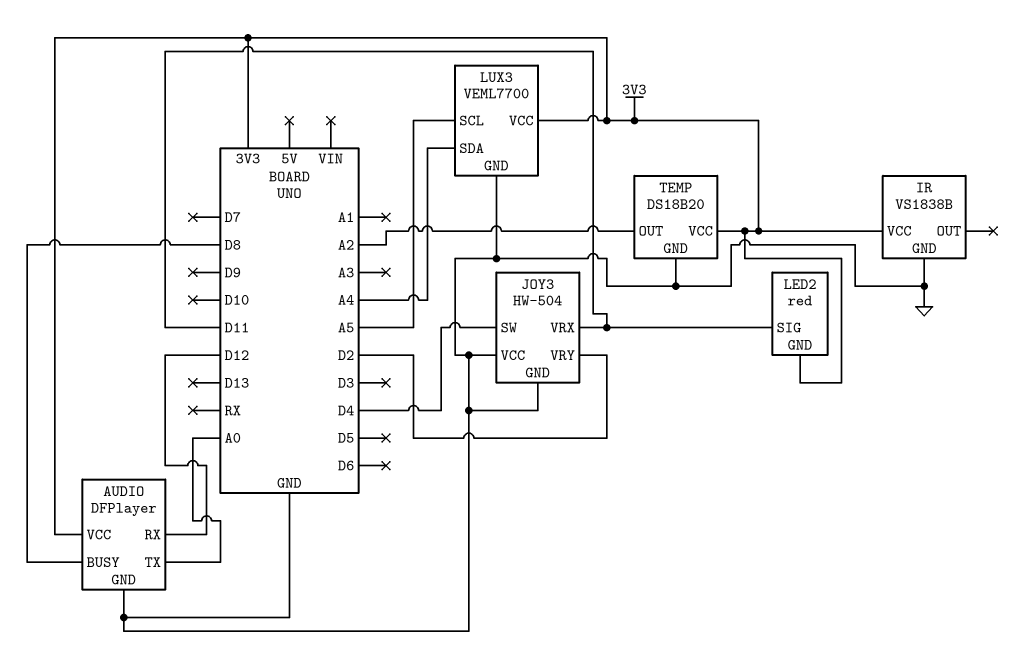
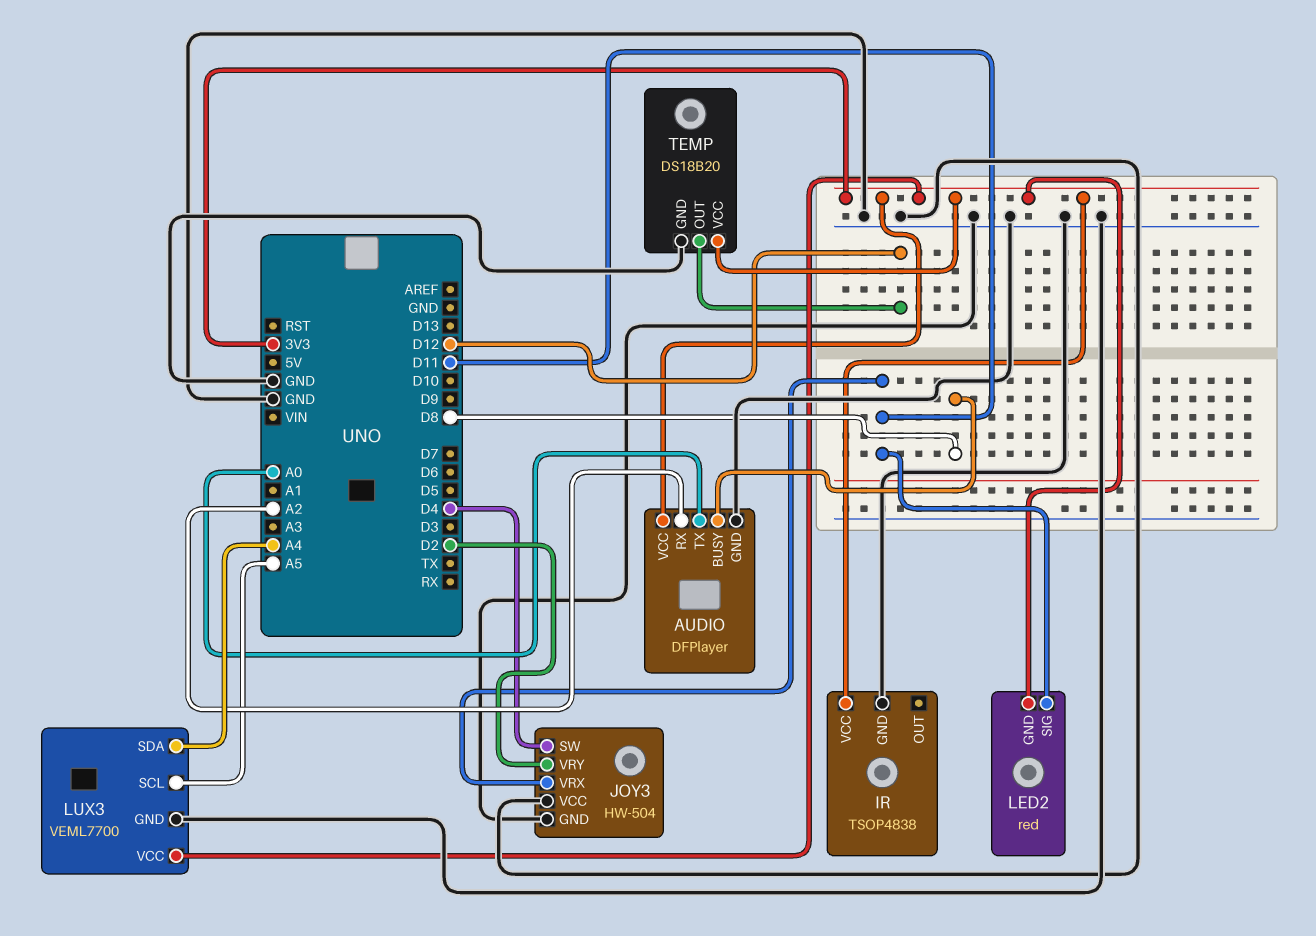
AUDIO pin RX: D12 -> A2
IR: VS1838B -> TSOP4838
TEMP pin OUT: A2 -> D12

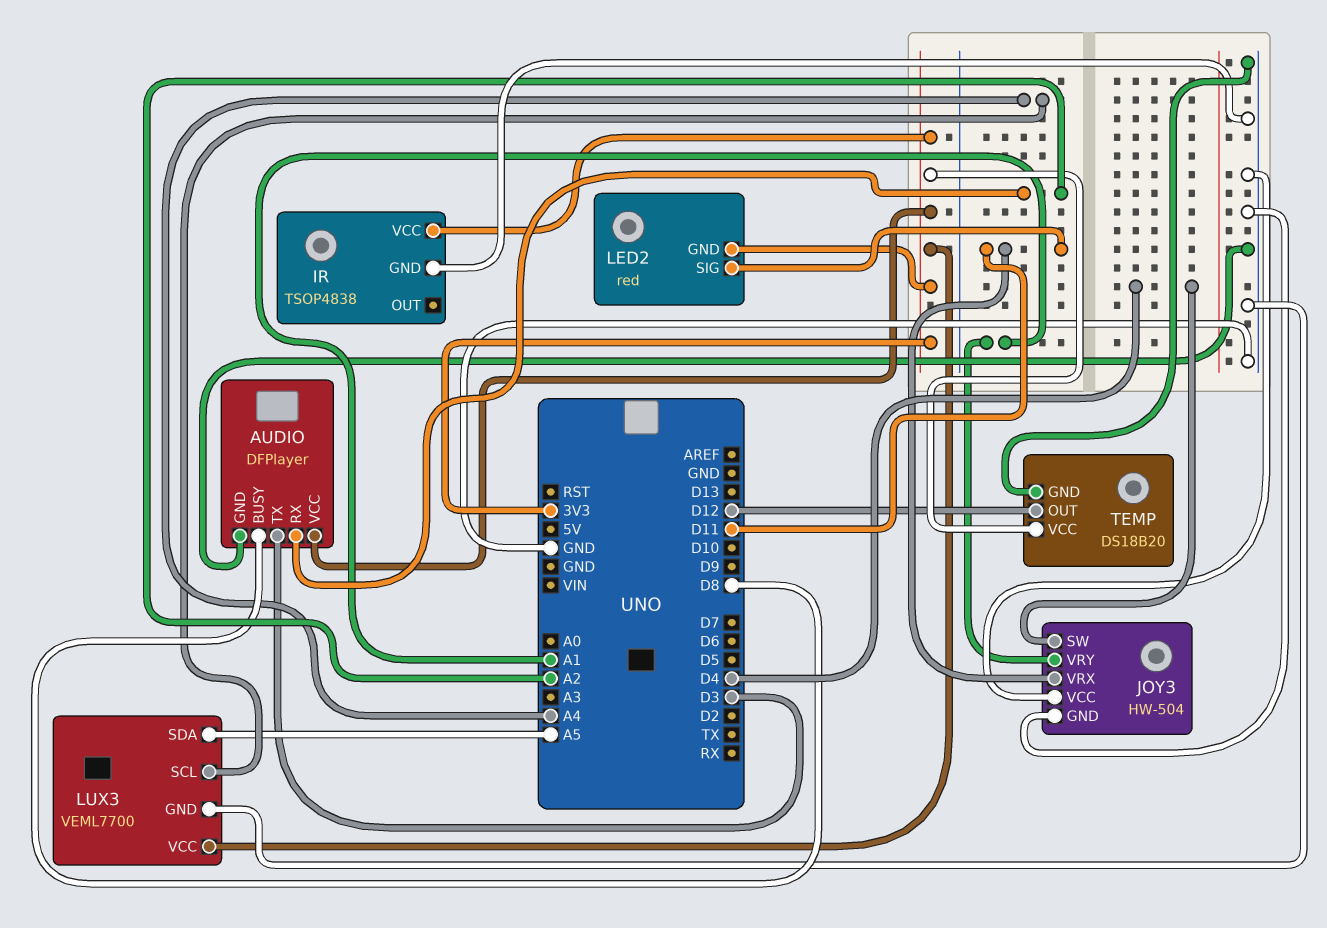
AUDIO pin TX: A0 -> D3
JOY3 pin VRY: D2 -> A1
LUX3 pin SCL: A5 -> A4
LUX3 pin SDA: A4 -> A5

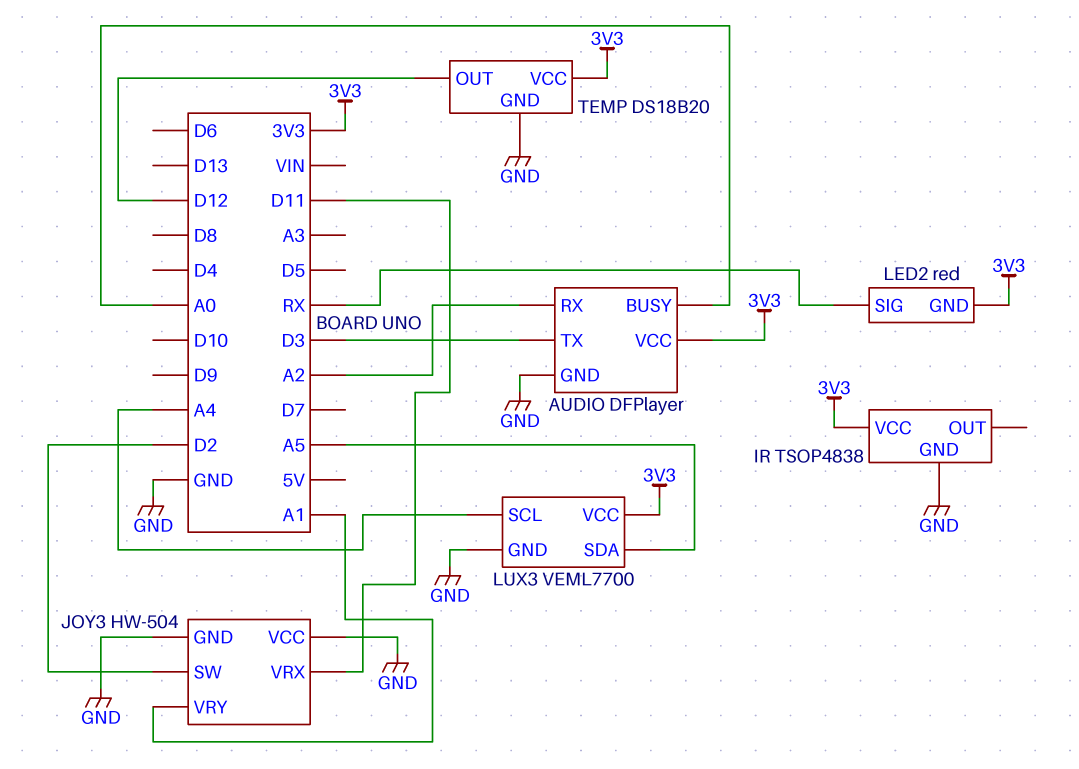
AUDIO pin BUSY: D8 -> A0
JOY3 pin SW: D4 -> D2
LED2 pin SIG: D11 -> RX

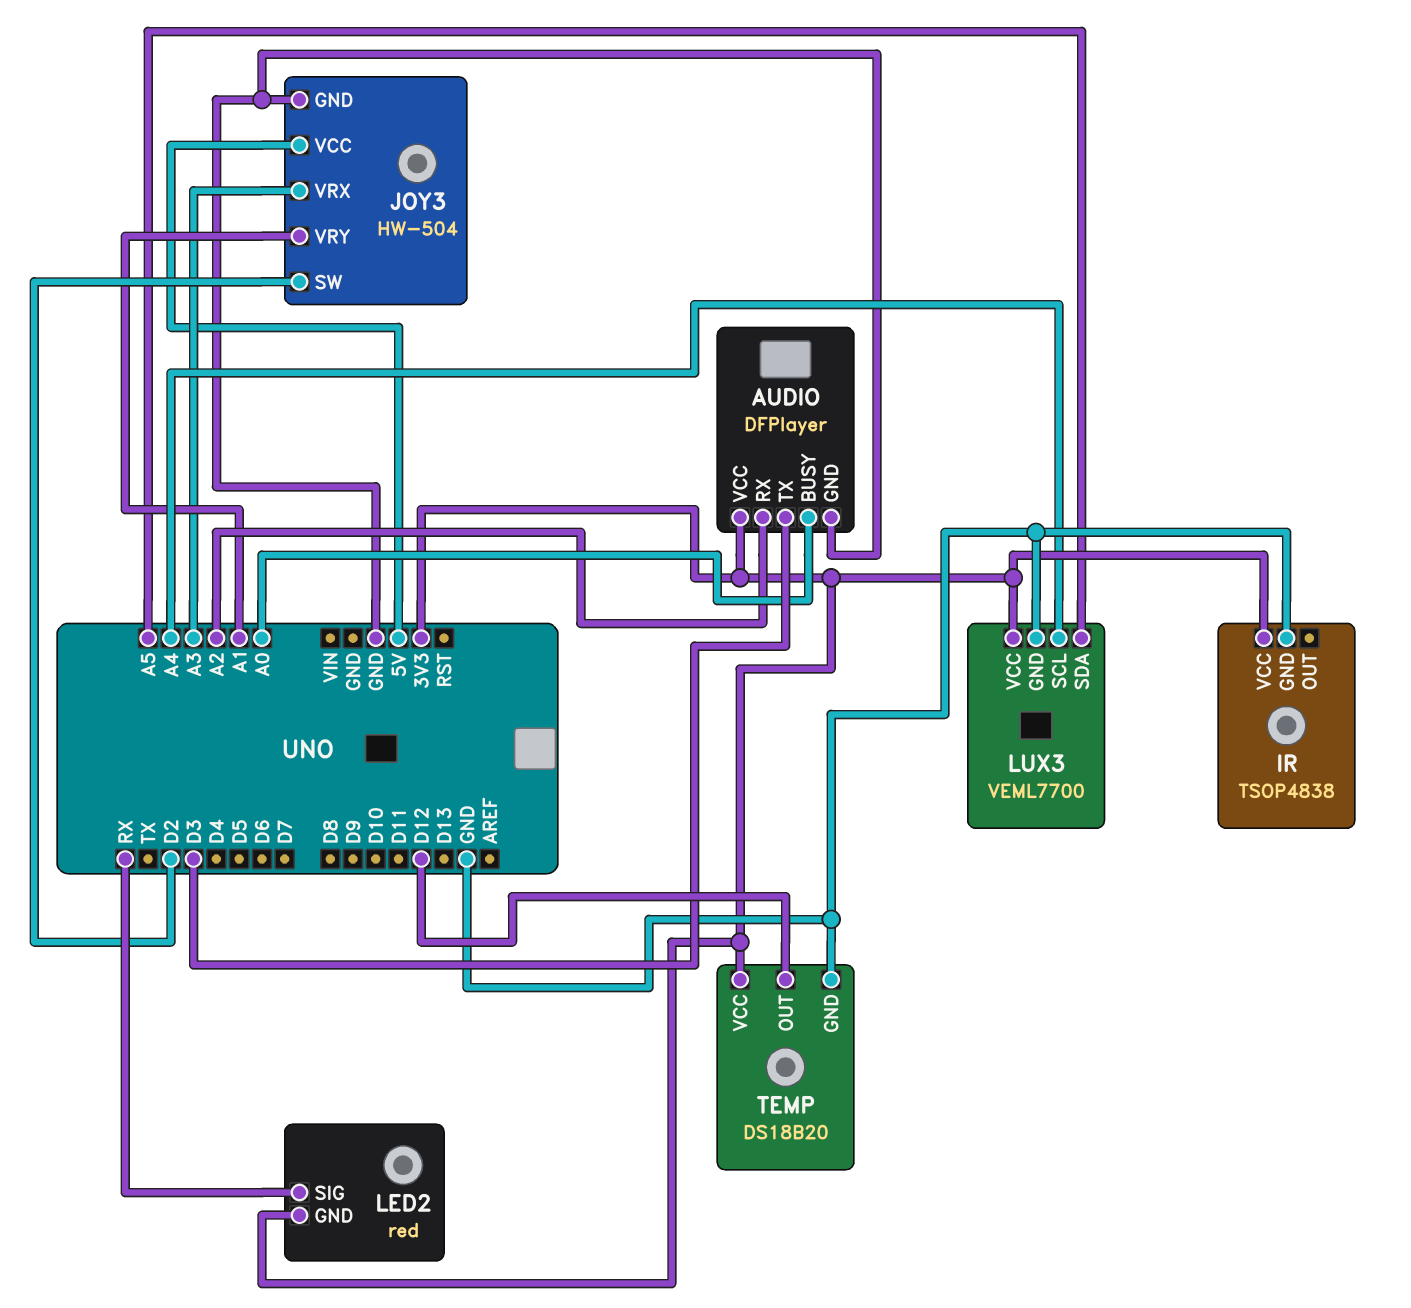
JOY3 pin VCC: GND -> 5V
JOY3 pin VRX: D11 -> A3

